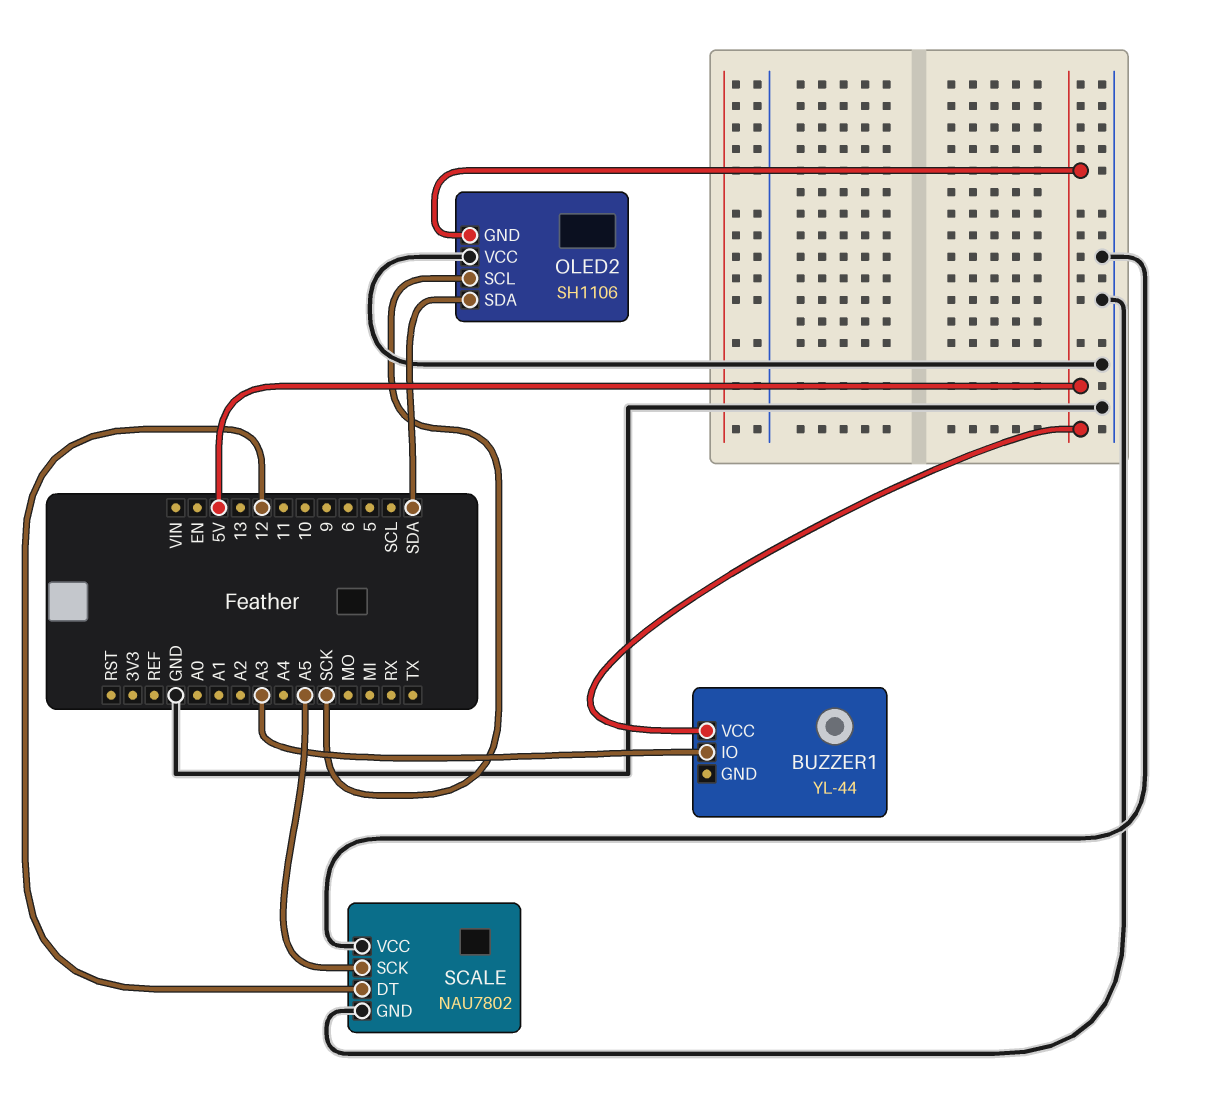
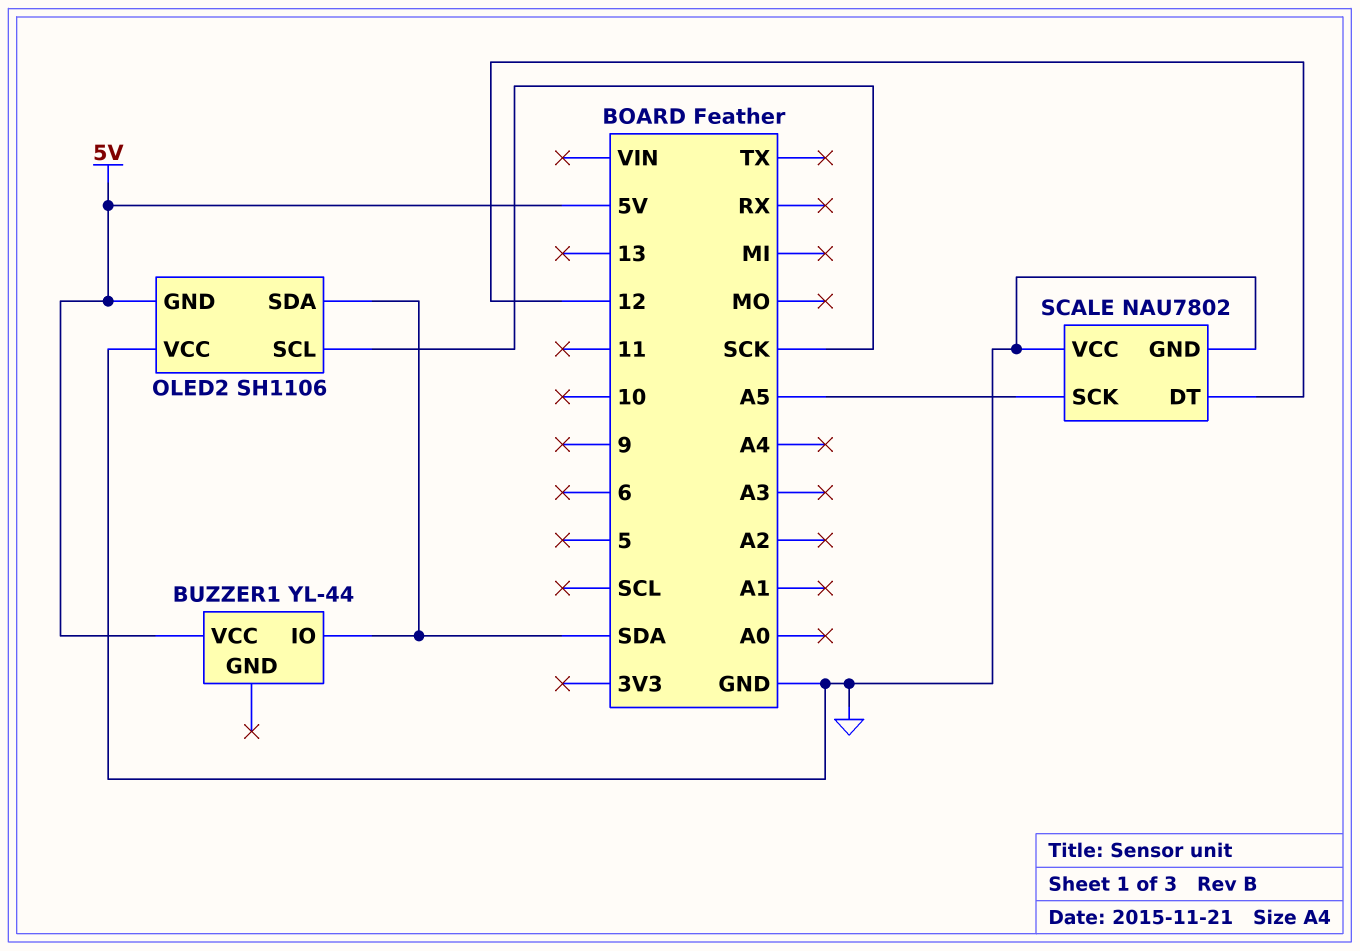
BUZZER1 pin IO: A3 -> SDA

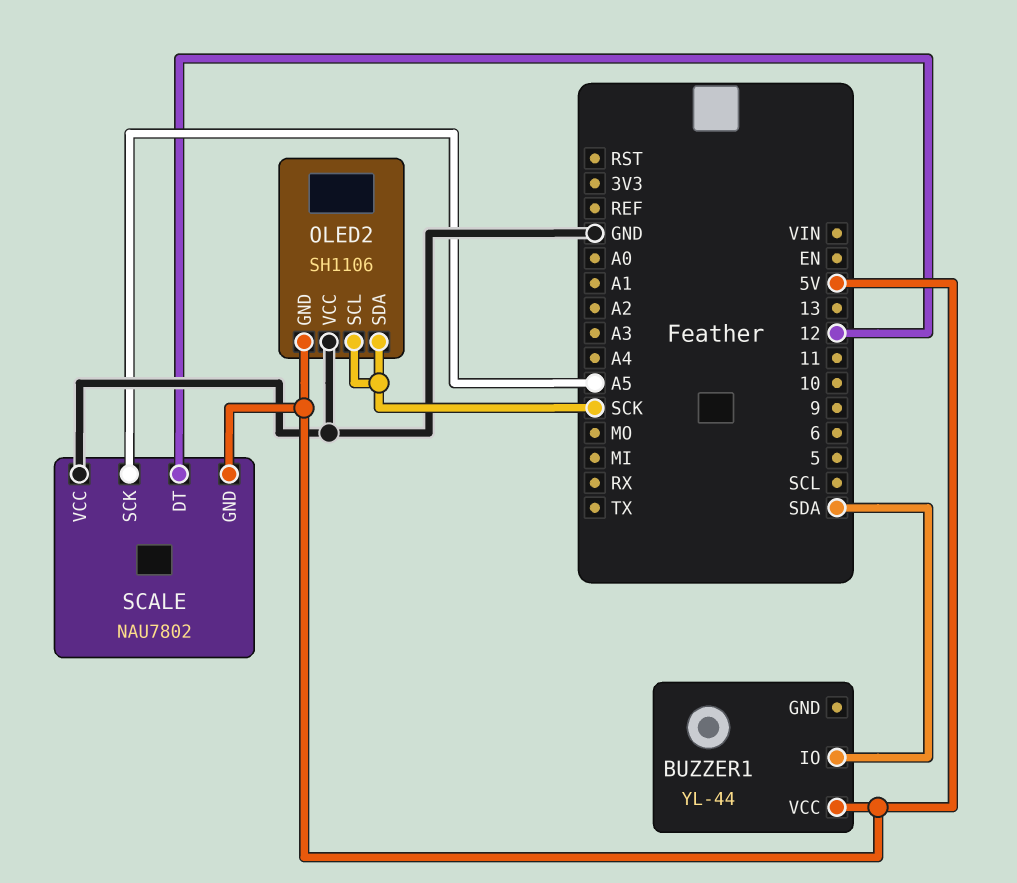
OLED2 pin SDA: SDA -> SCK
SCALE pin GND: GND -> 5V

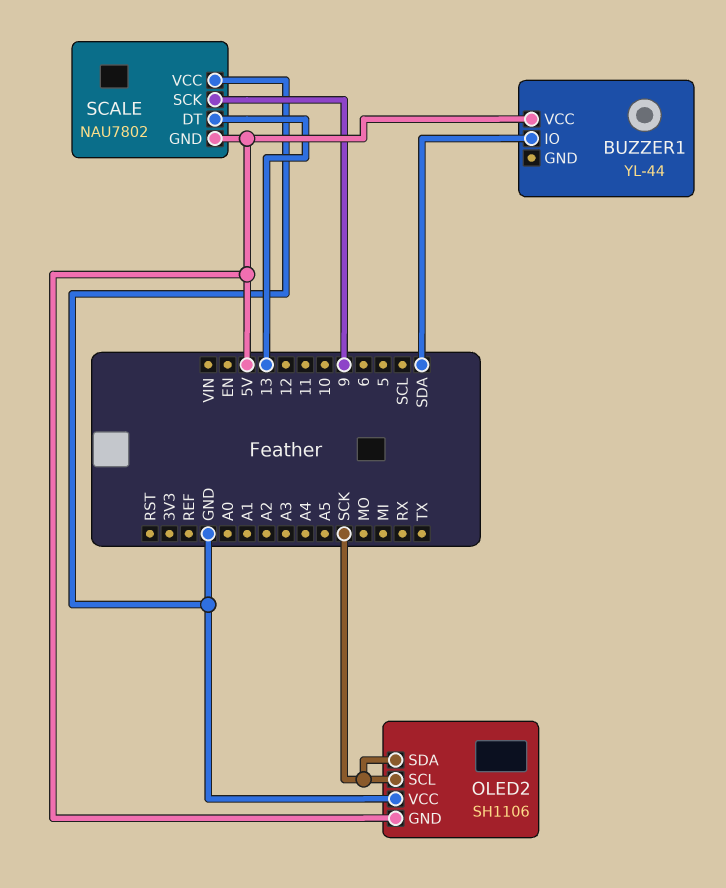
SCALE pin DT: 12 -> 13
SCALE pin SCK: A5 -> 9

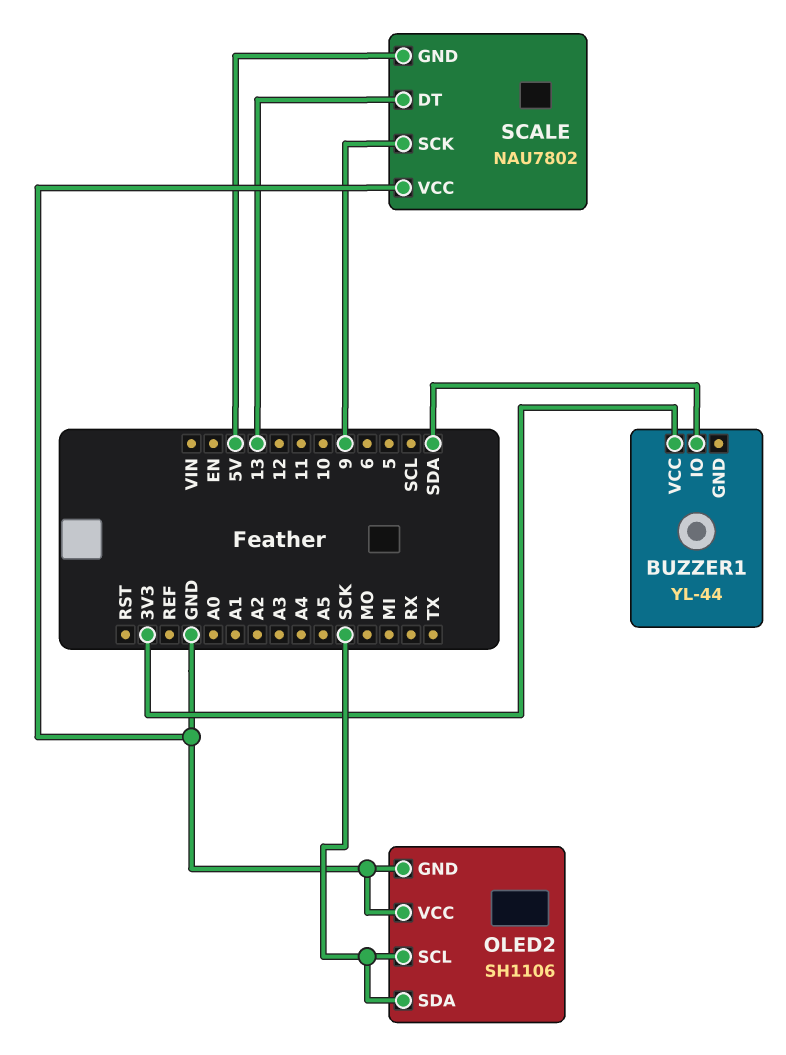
BUZZER1 pin VCC: 5V -> 3V3
OLED2 pin GND: 5V -> GND

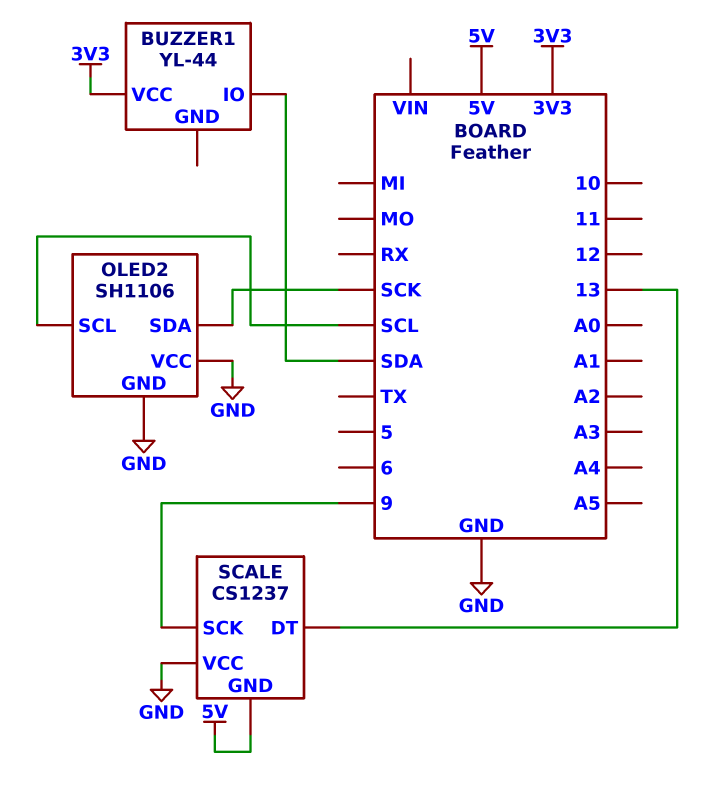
OLED2 pin SCL: SCK -> SCL
SCALE: NAU7802 -> CS1237

